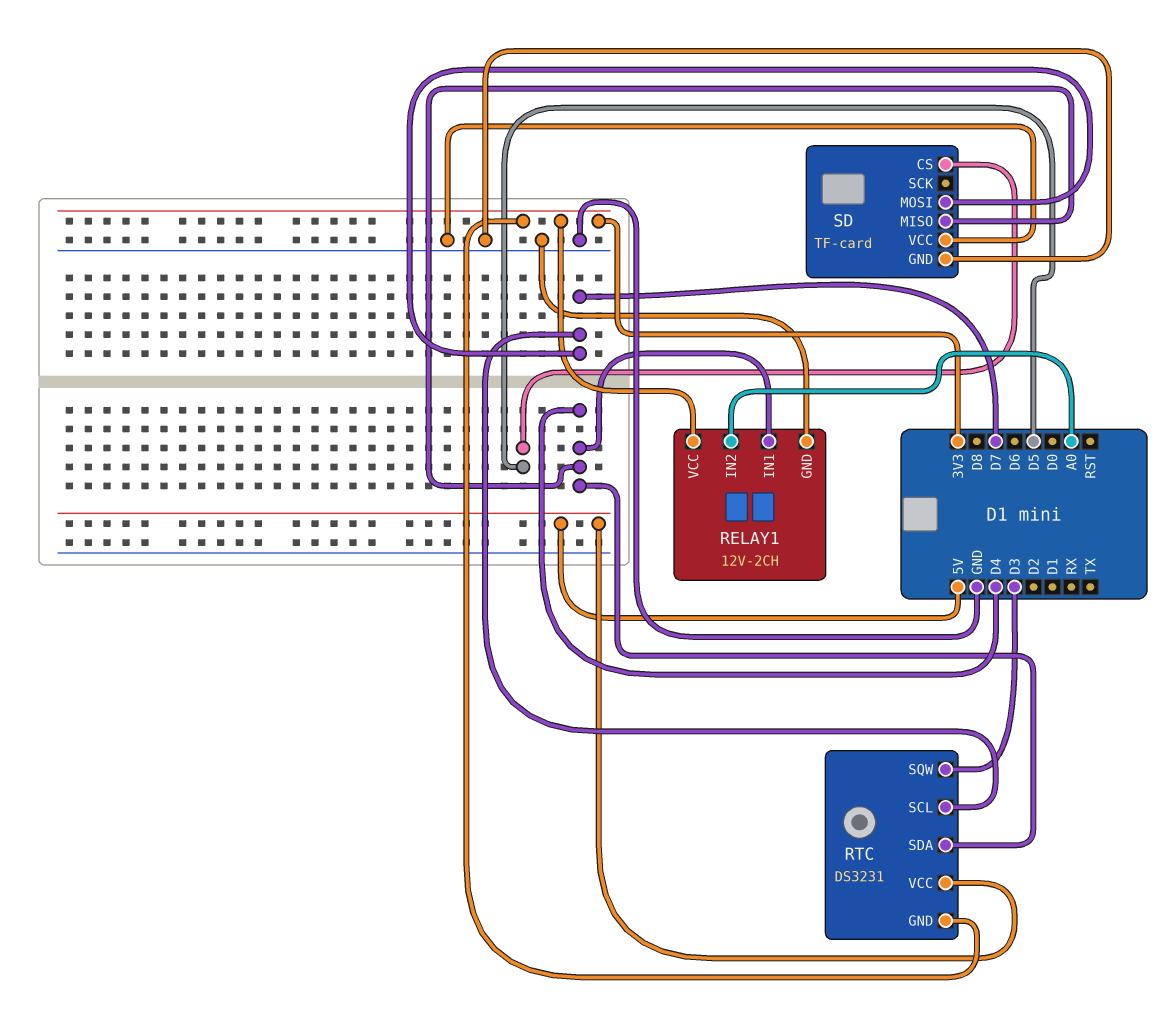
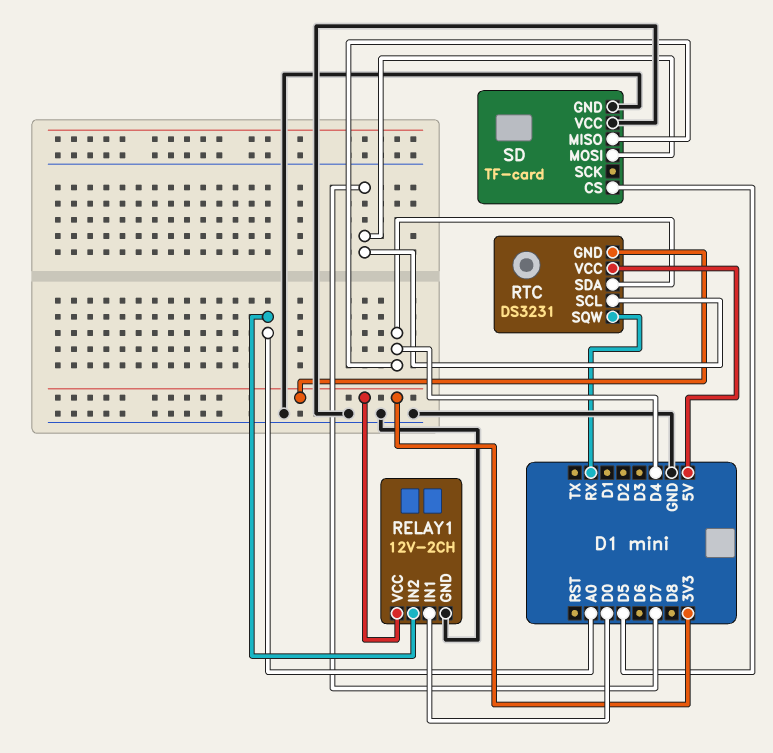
RELAY1 pin IN1: D4 -> D0
RTC pin SQW: D3 -> RX

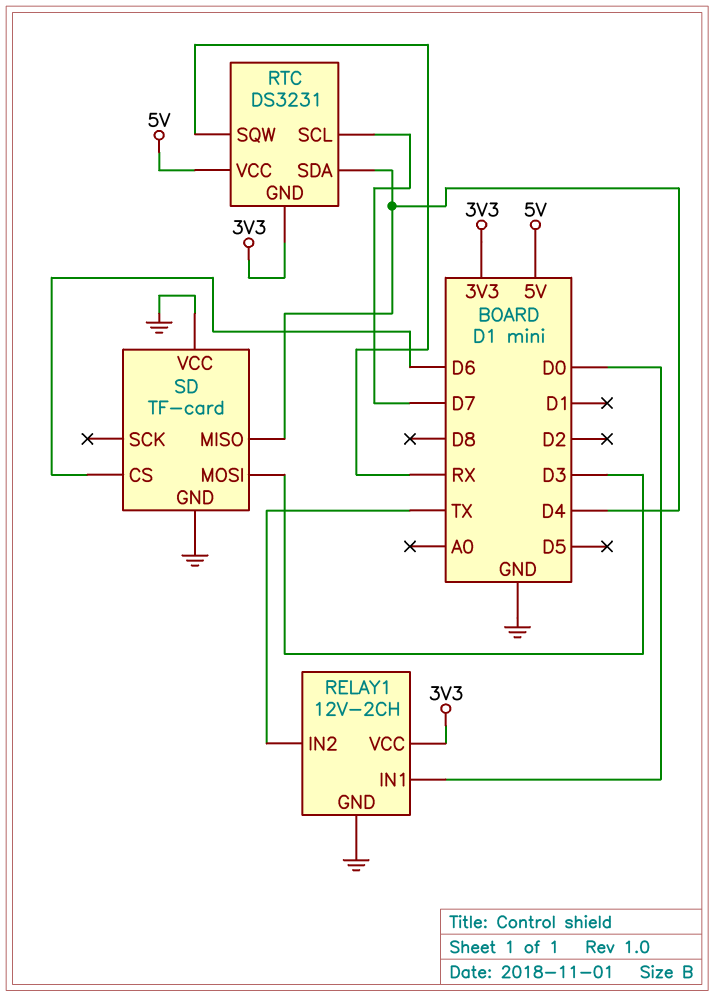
RELAY1 pin IN2: A0 -> TX
SD pin CS: D5 -> D6
SD pin MOSI: D7 -> D3

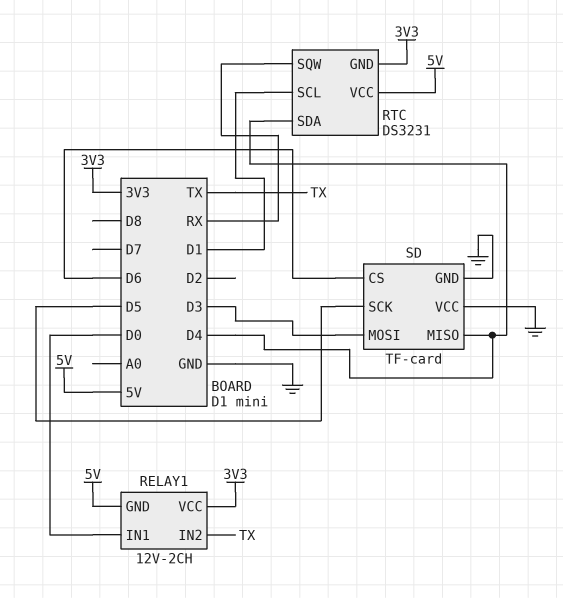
RELAY1 pin GND: GND -> 5V
RTC pin SCL: D7 -> D1
SD pin SCK: none -> D5

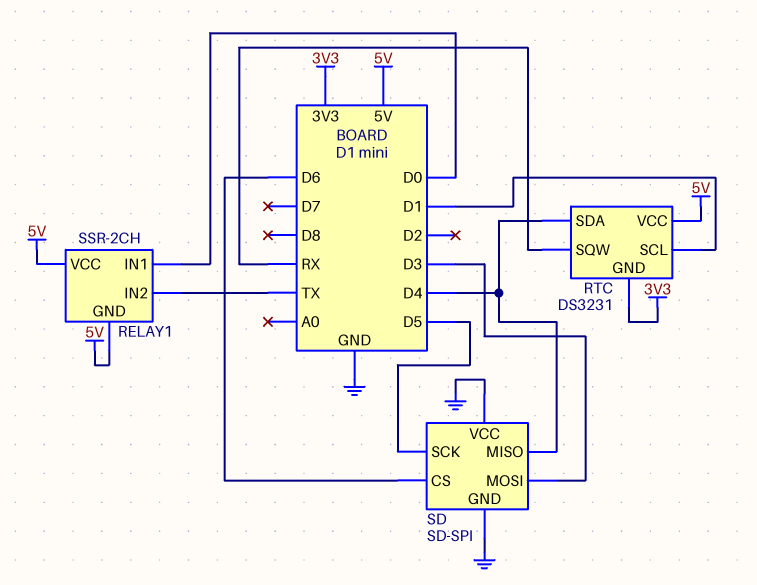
RELAY1: 12V-2CH -> SSR-2CH
RELAY1 pin VCC: 3V3 -> 5V
SD: TF-card -> SD-SPI

